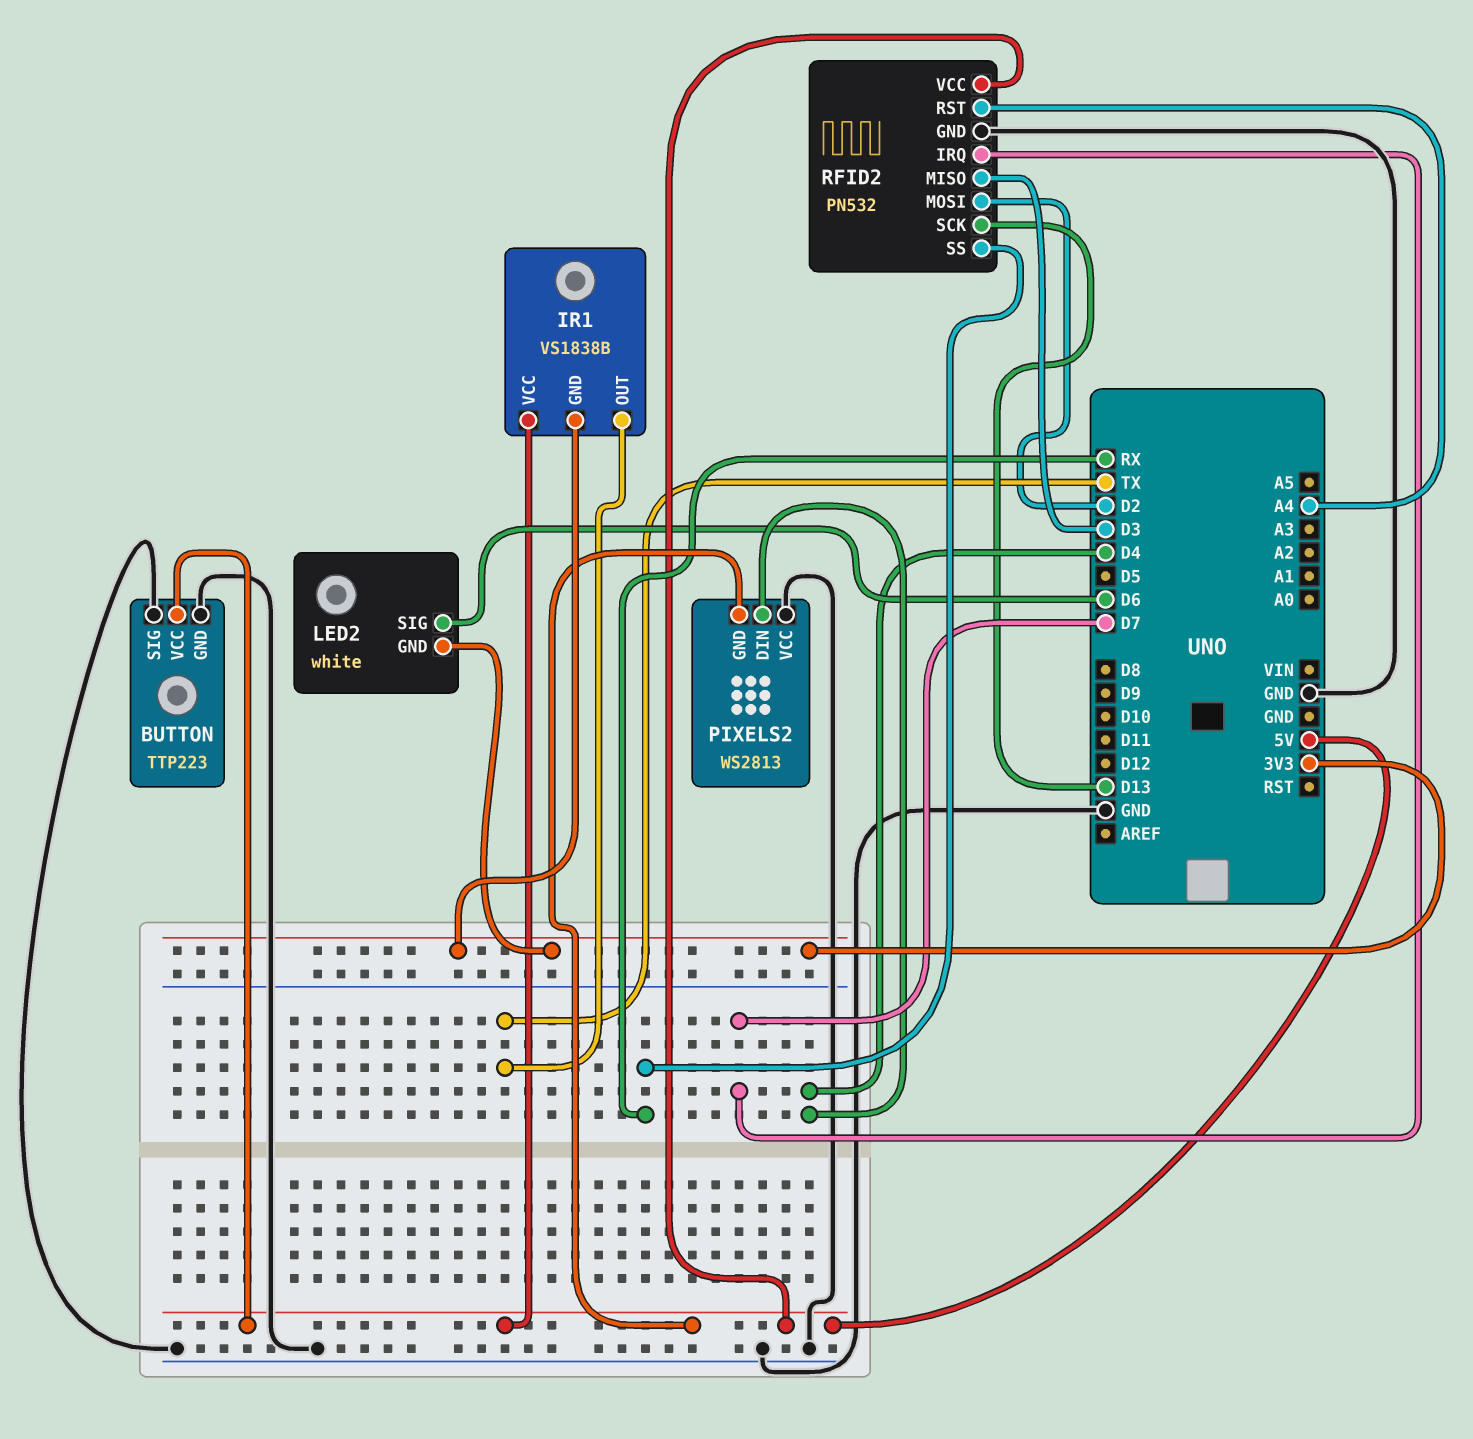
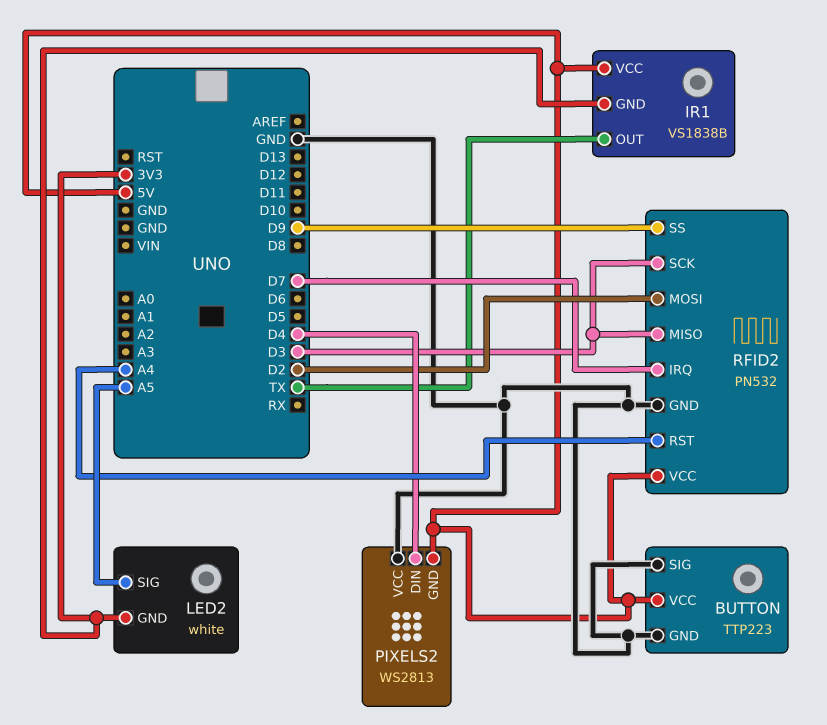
LED2 pin SIG: D6 -> A5
RFID2 pin SCK: D13 -> D3
RFID2 pin SS: RX -> D9

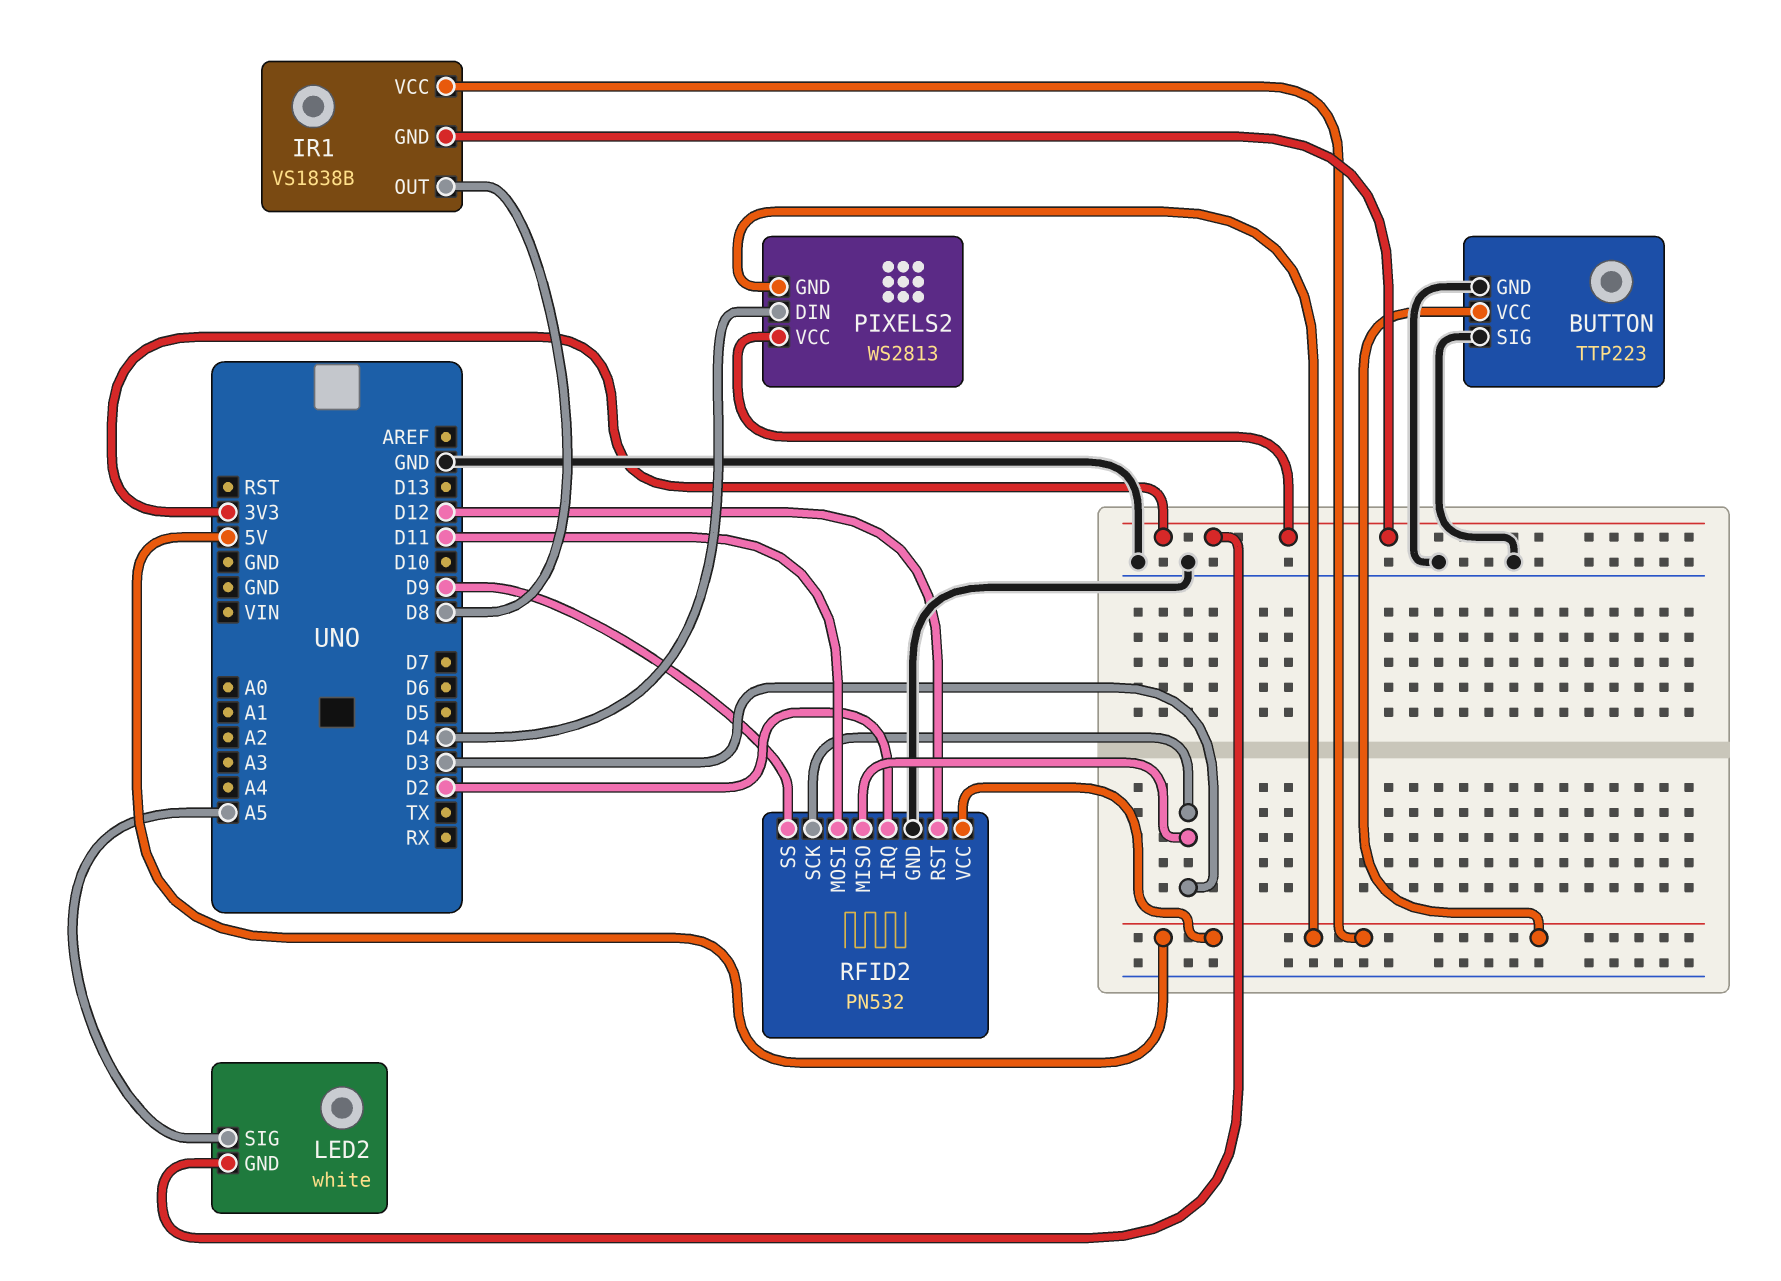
IR1 pin OUT: TX -> D8
PIXELS2 pin VCC: GND -> 3V3
RFID2 pin IRQ: D7 -> D2
RFID2 pin MOSI: D2 -> D11
RFID2 pin RST: A4 -> D12

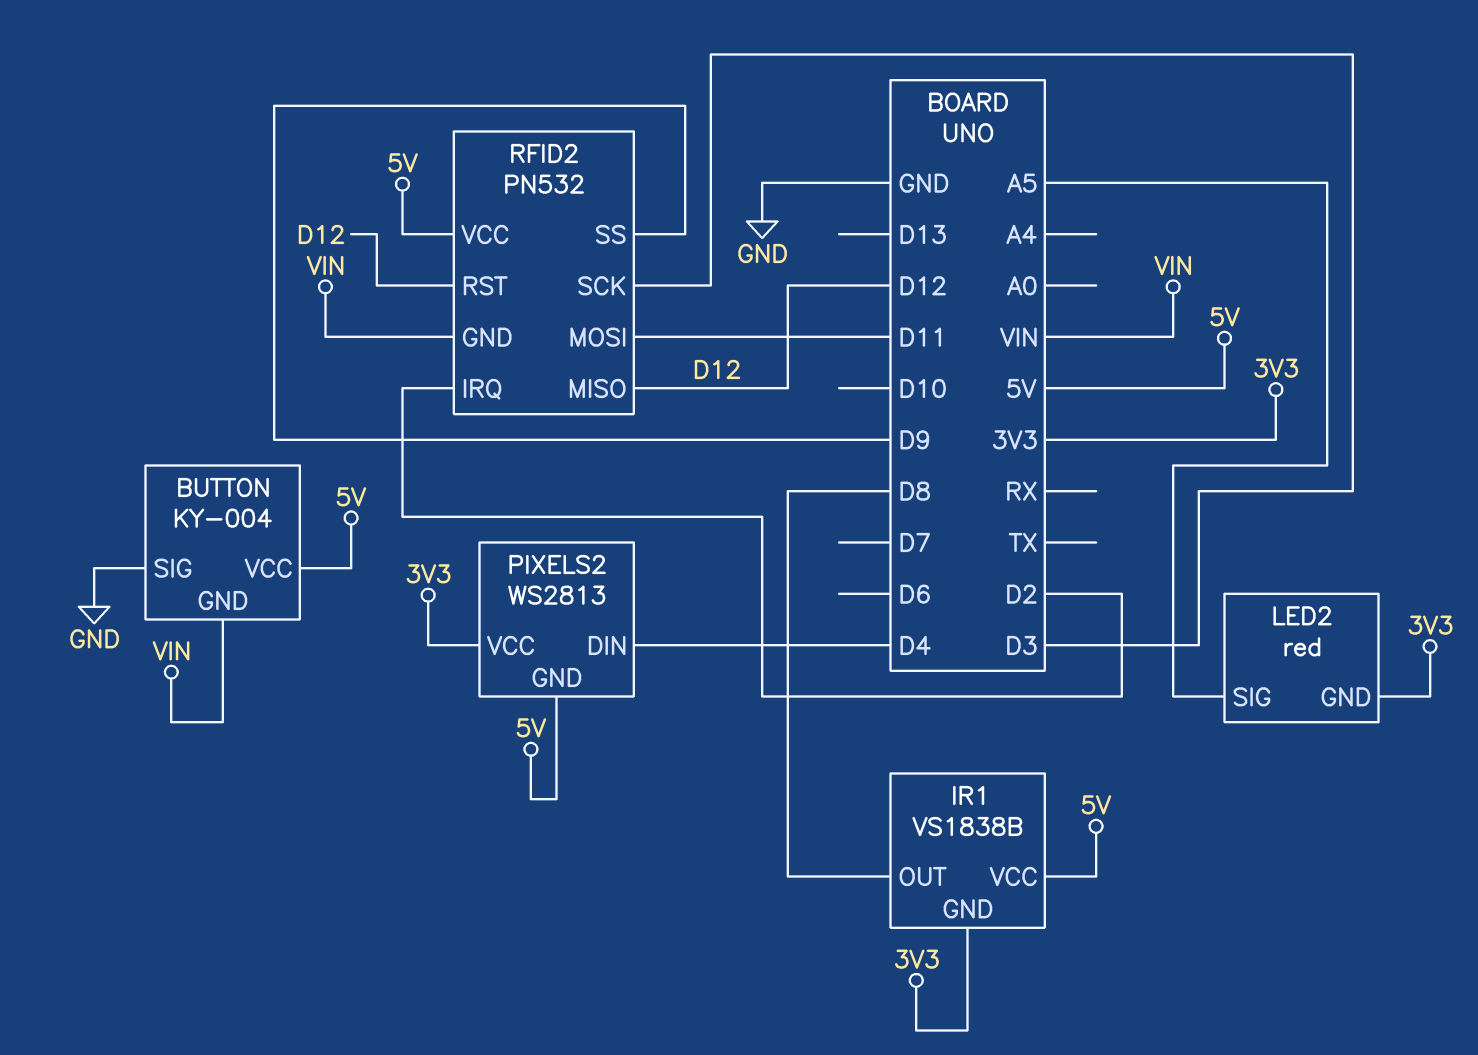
BUTTON: TTP223 -> KY-004
BUTTON pin GND: GND -> VIN
LED2: white -> red
RFID2 pin GND: GND -> VIN
RFID2 pin MISO: D3 -> D12

